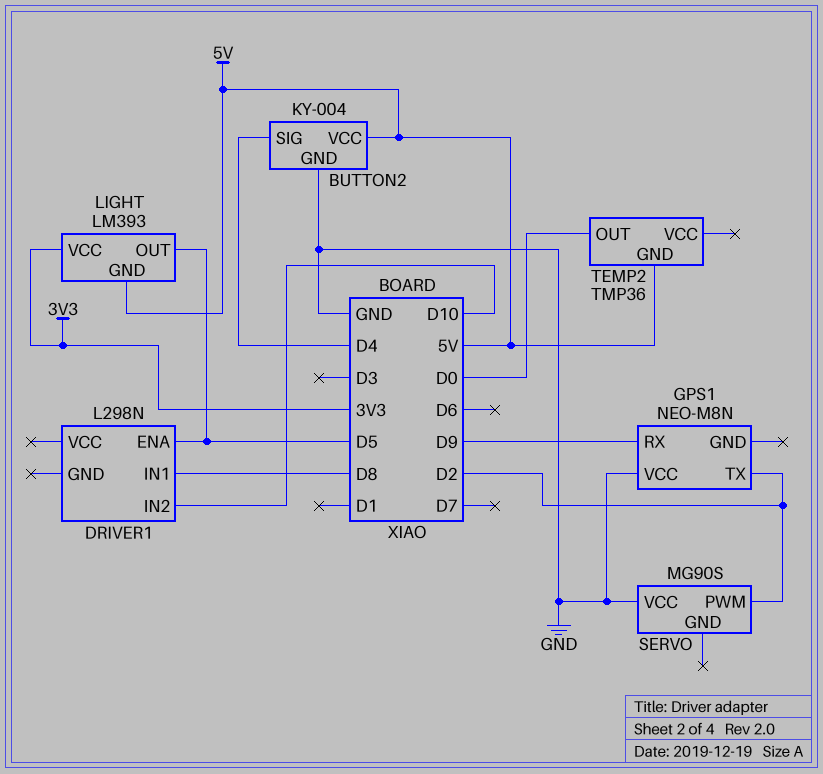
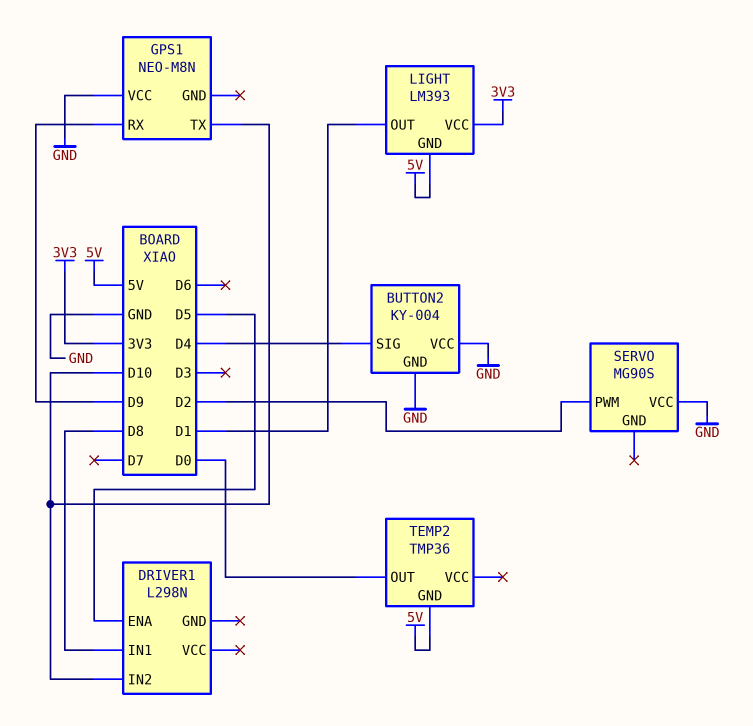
BUTTON2 pin VCC: 5V -> GND
GPS1 pin TX: D2 -> D10
LIGHT pin OUT: D5 -> D1

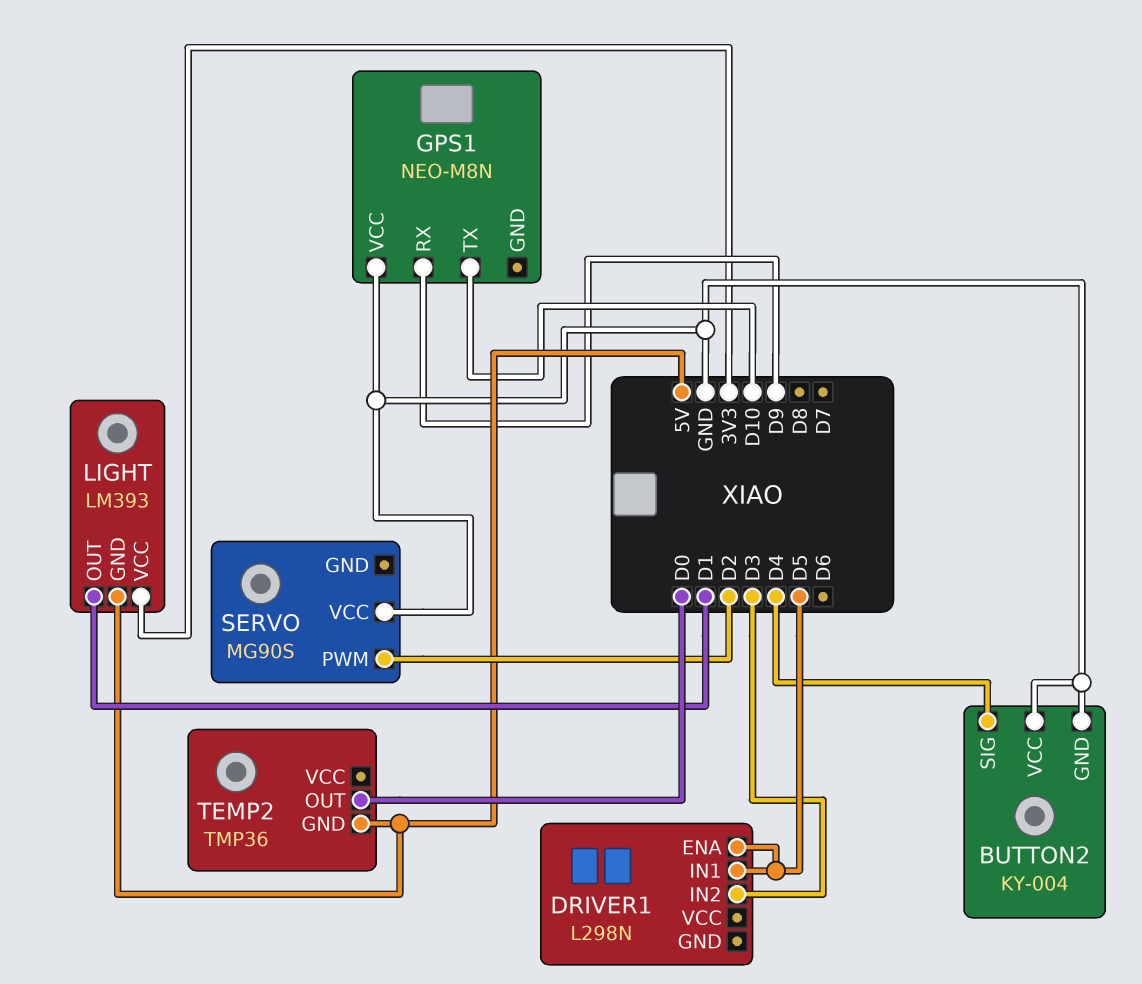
DRIVER1 pin IN1: D8 -> D5
DRIVER1 pin IN2: D10 -> D3

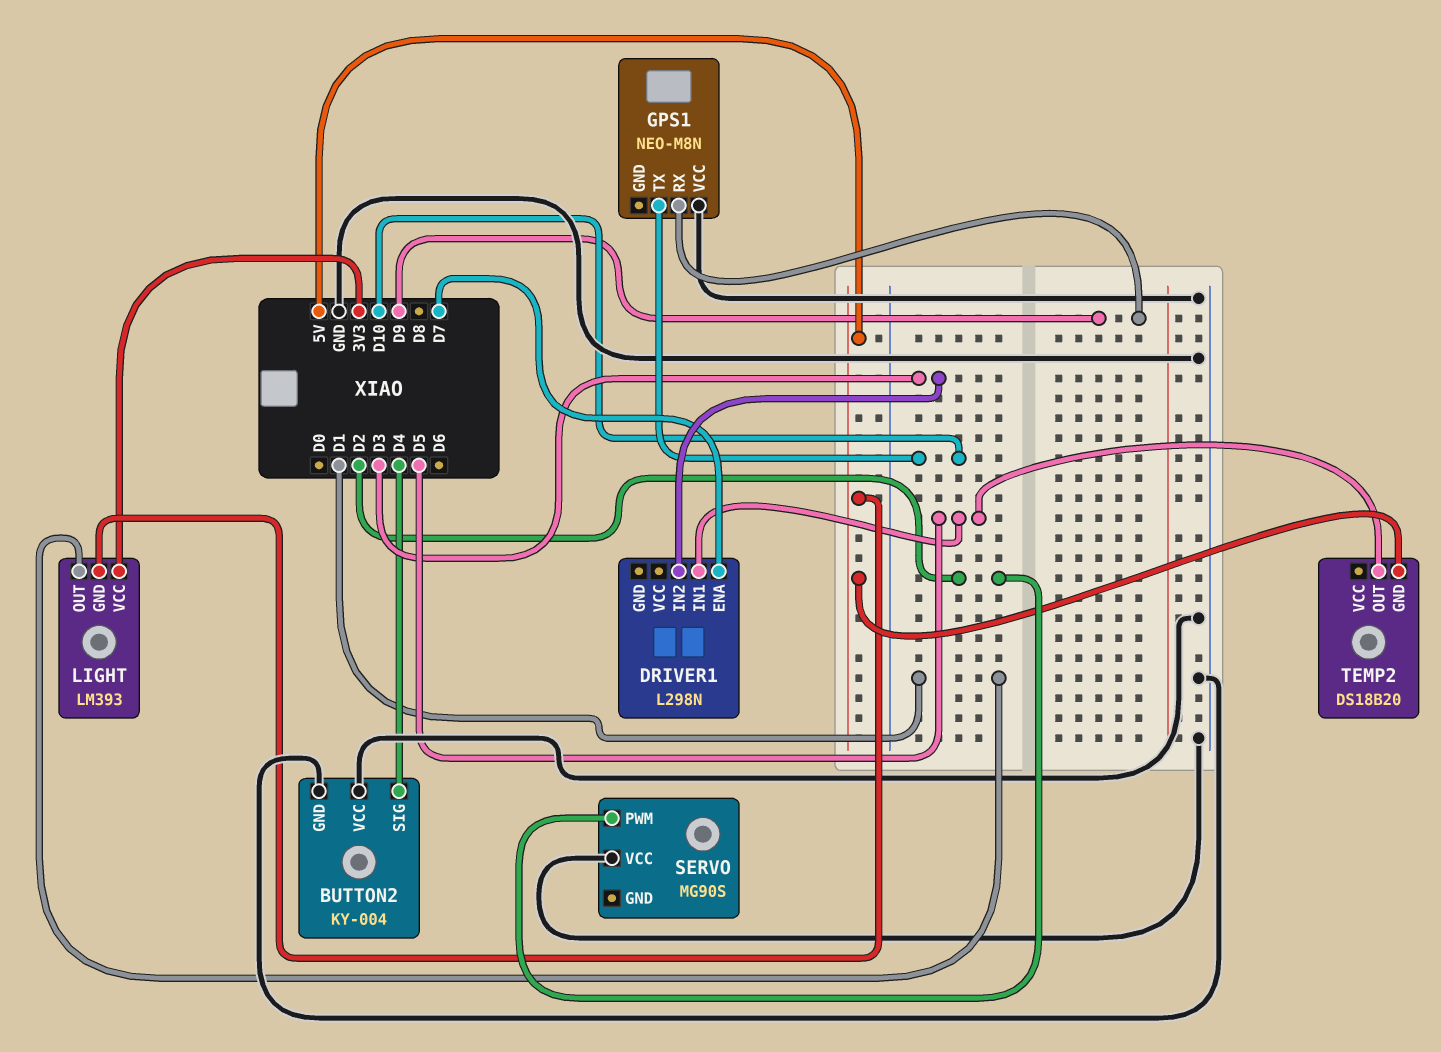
DRIVER1 pin ENA: D5 -> D7
TEMP2: TMP36 -> DS18B20
TEMP2 pin OUT: D0 -> D5

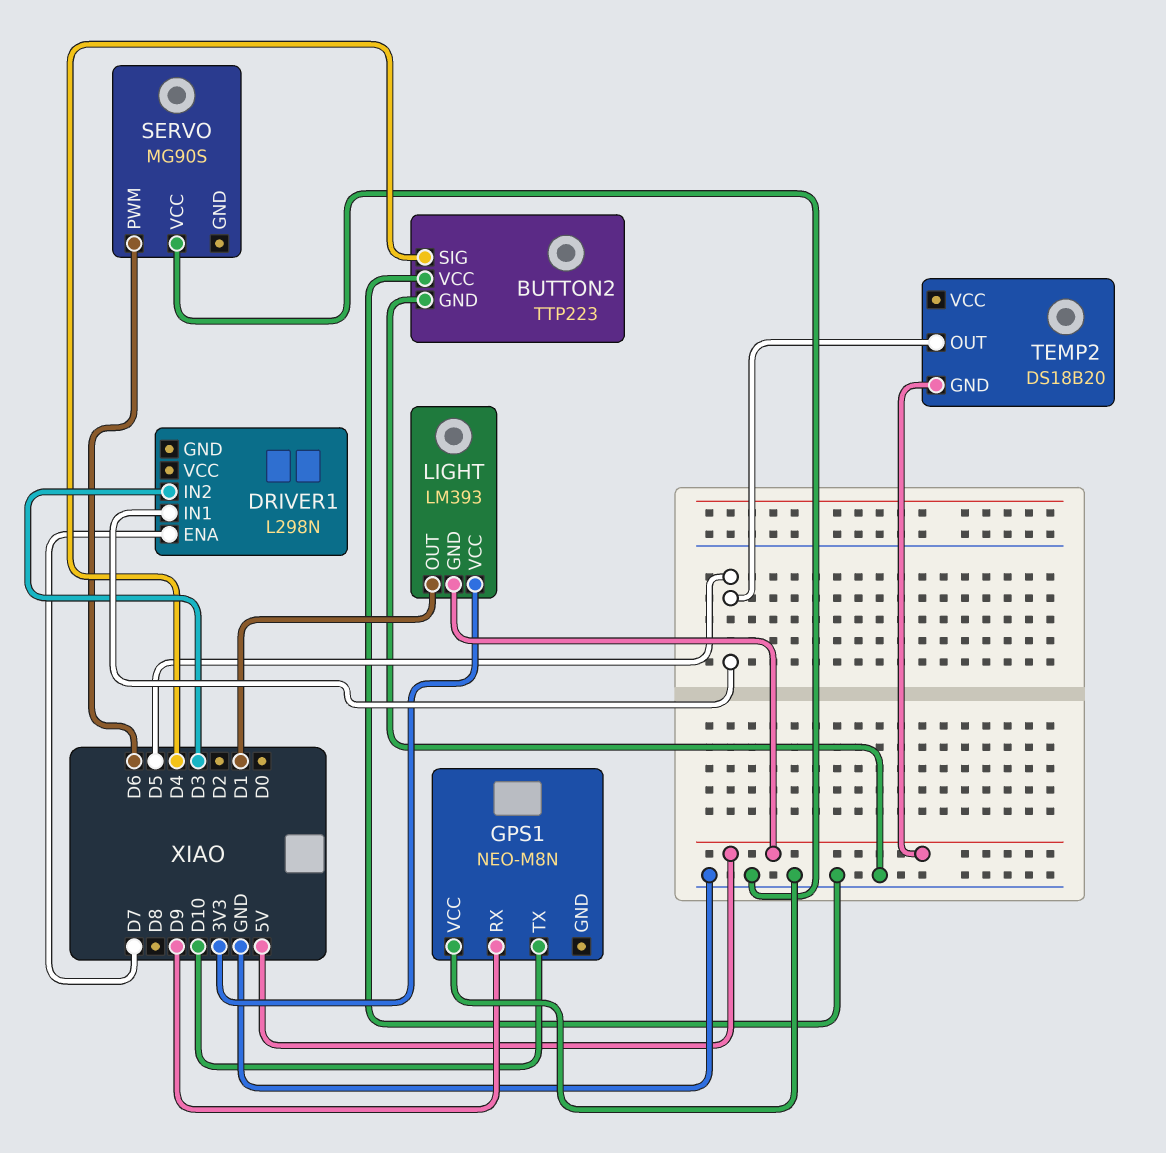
BUTTON2: KY-004 -> TTP223
SERVO pin PWM: D2 -> D6

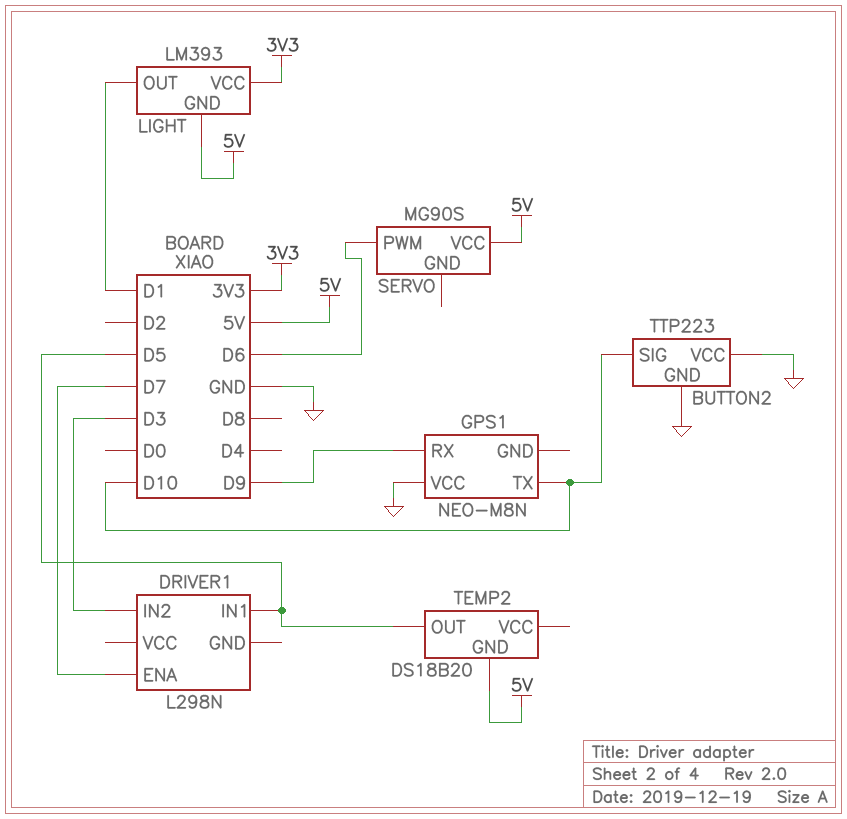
BUTTON2 pin SIG: D4 -> D10
SERVO pin VCC: GND -> 5V

